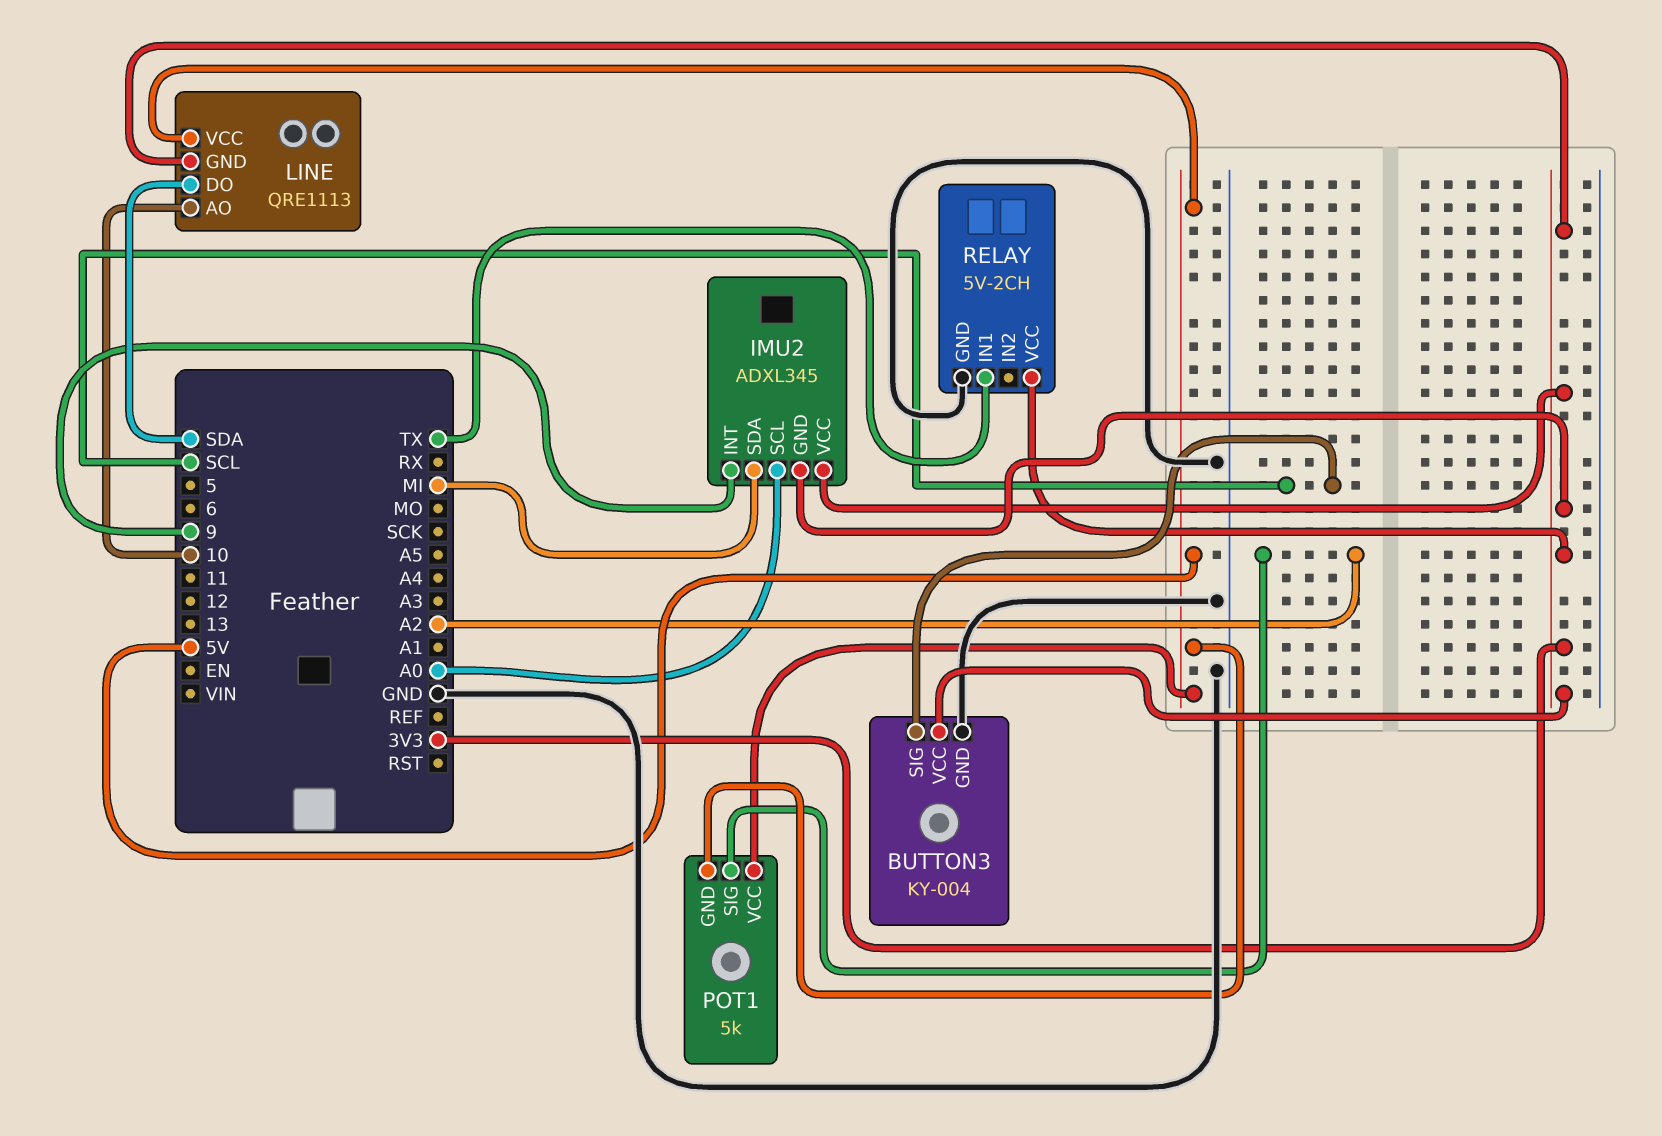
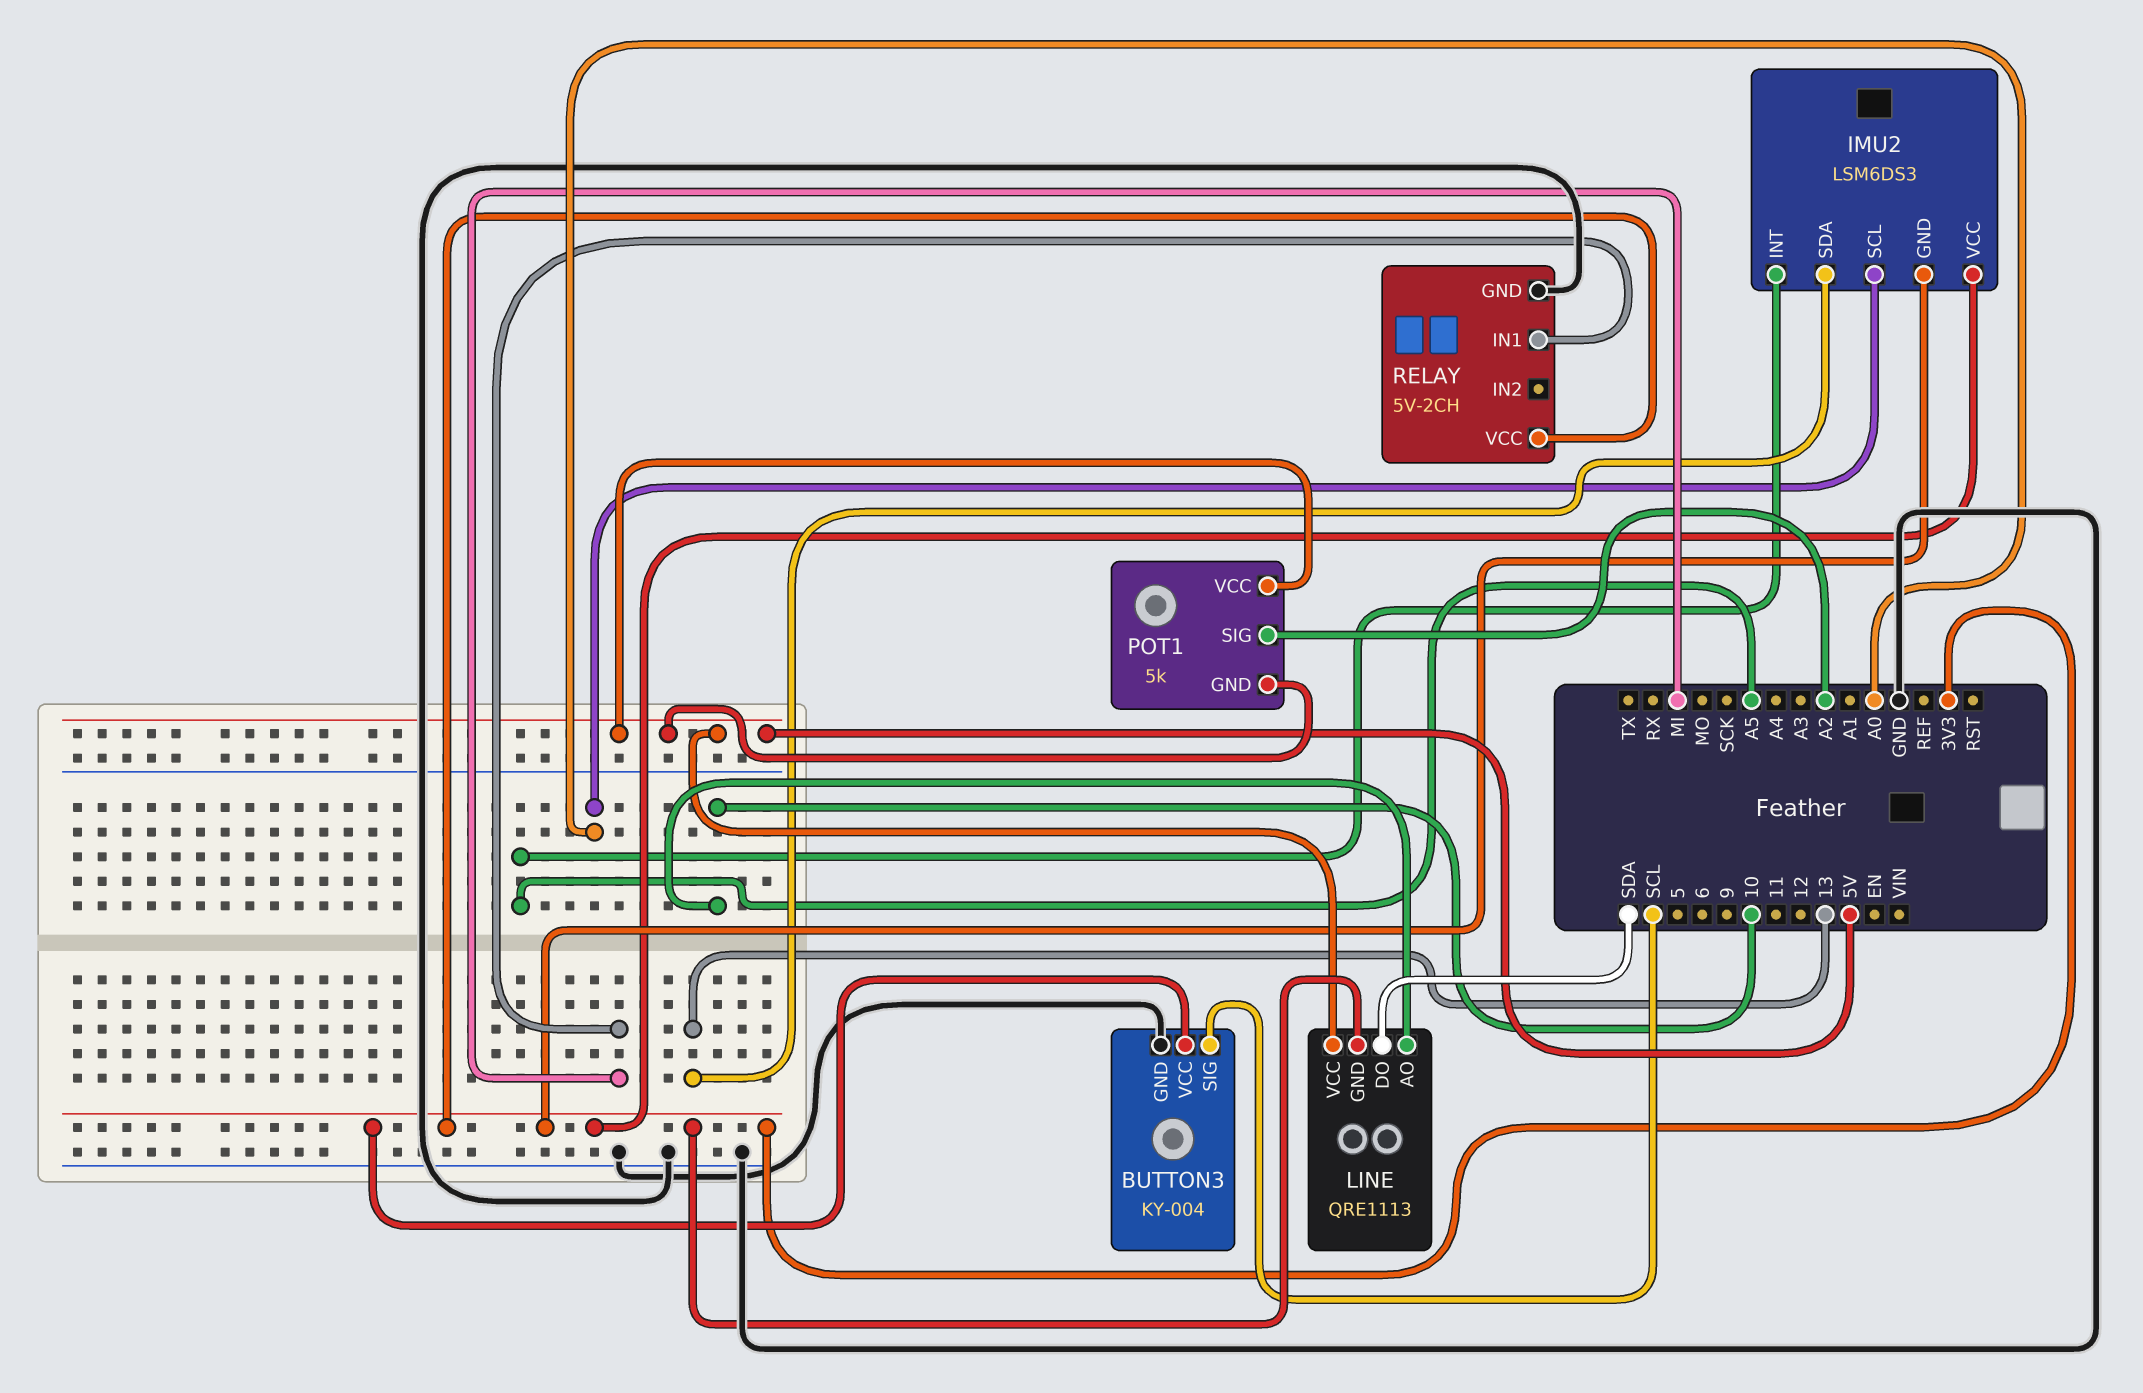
IMU2: ADXL345 -> LSM6DS3
IMU2 pin INT: 9 -> A5
IMU2 pin SDA: MI -> 13
RELAY pin IN1: TX -> MI

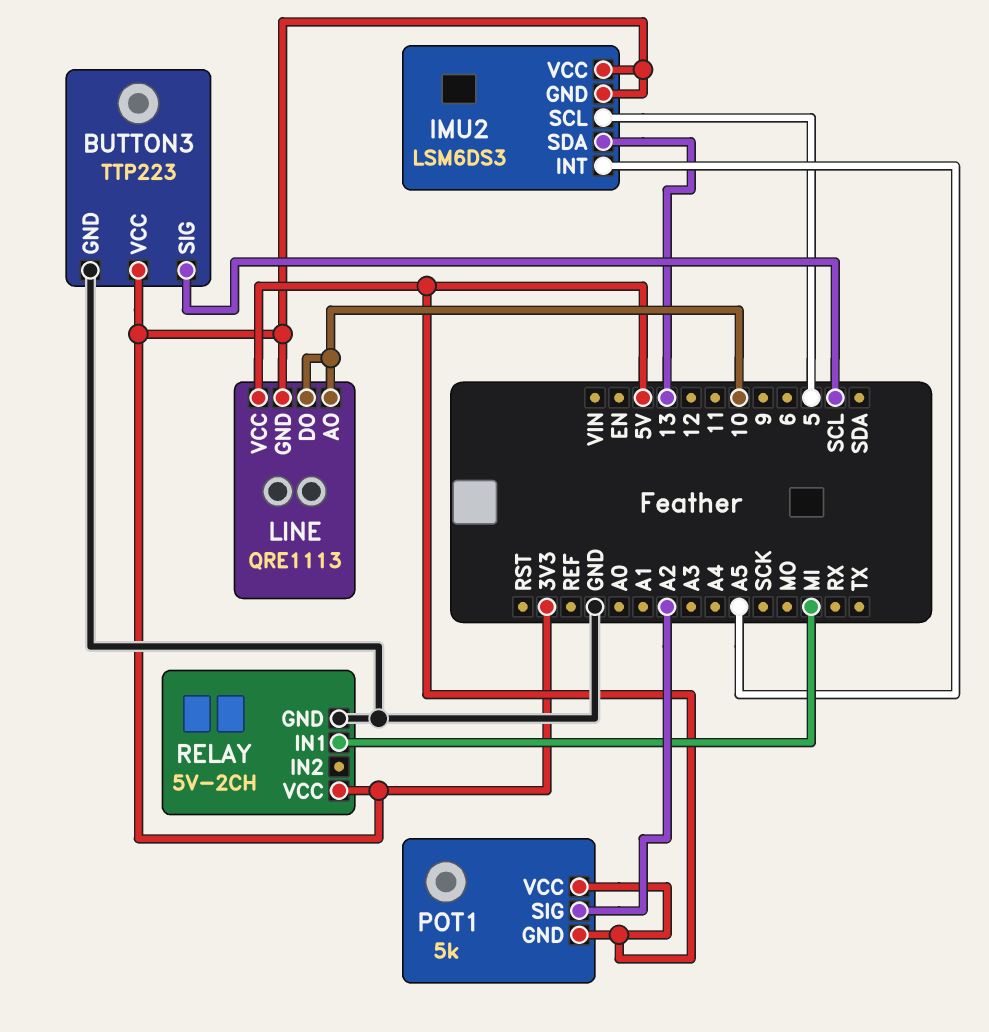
BUTTON3: KY-004 -> TTP223
IMU2 pin SCL: A0 -> 5
LINE pin DO: SDA -> 10

